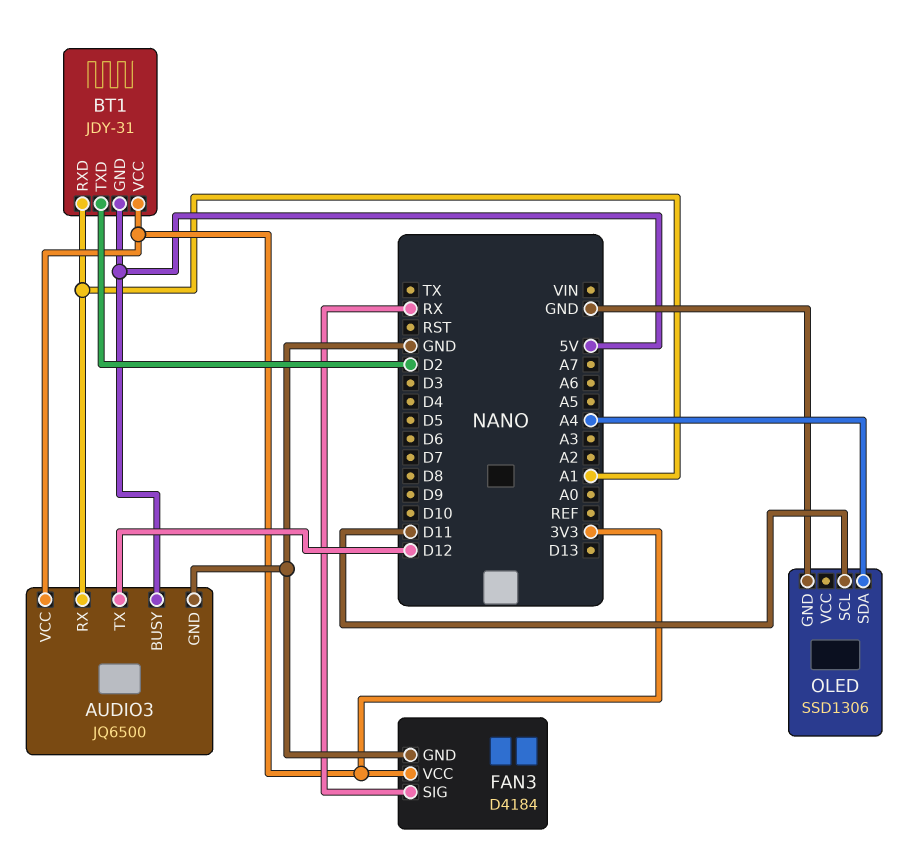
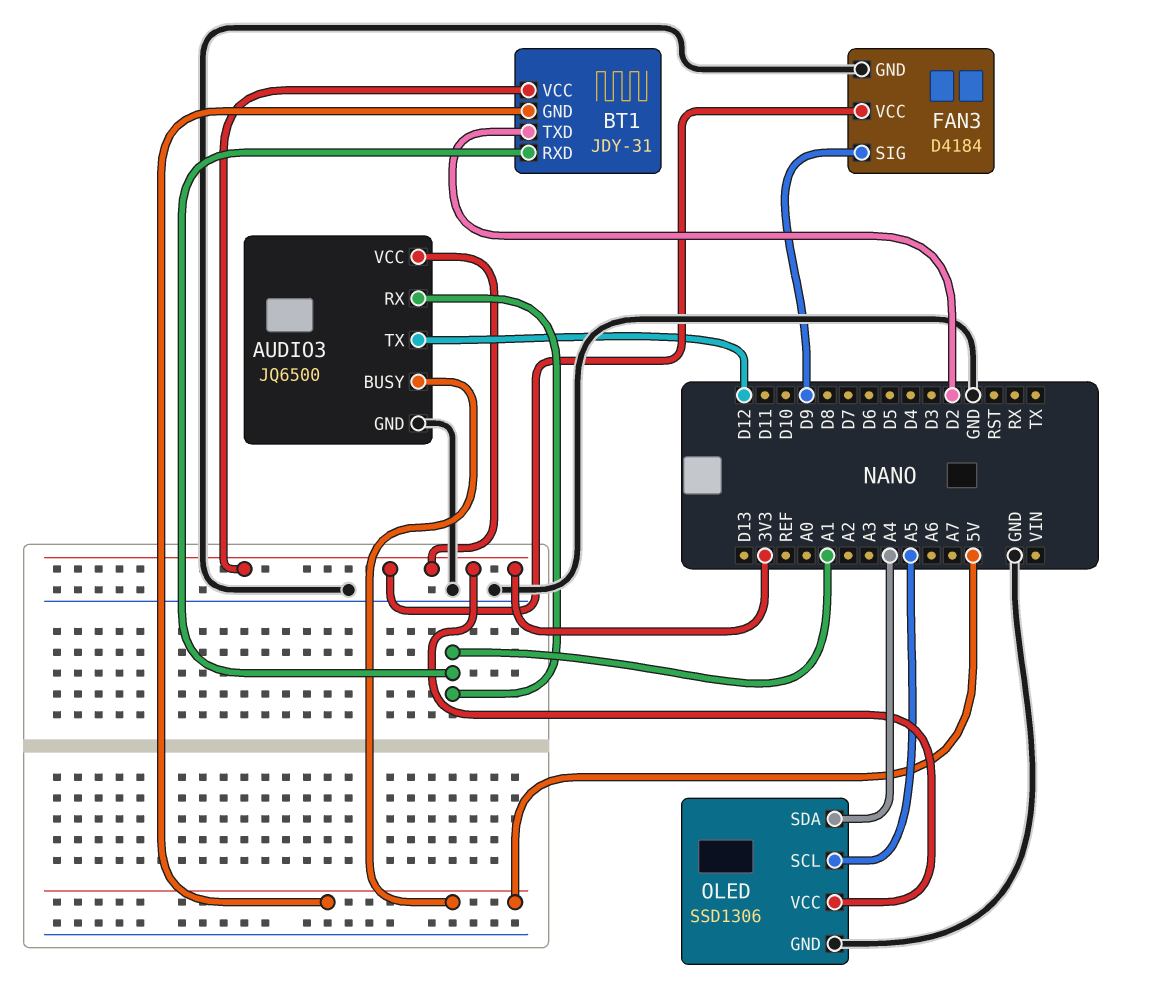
FAN3 pin SIG: RX -> D9
OLED pin SCL: D11 -> A5
OLED pin VCC: none -> 3V3

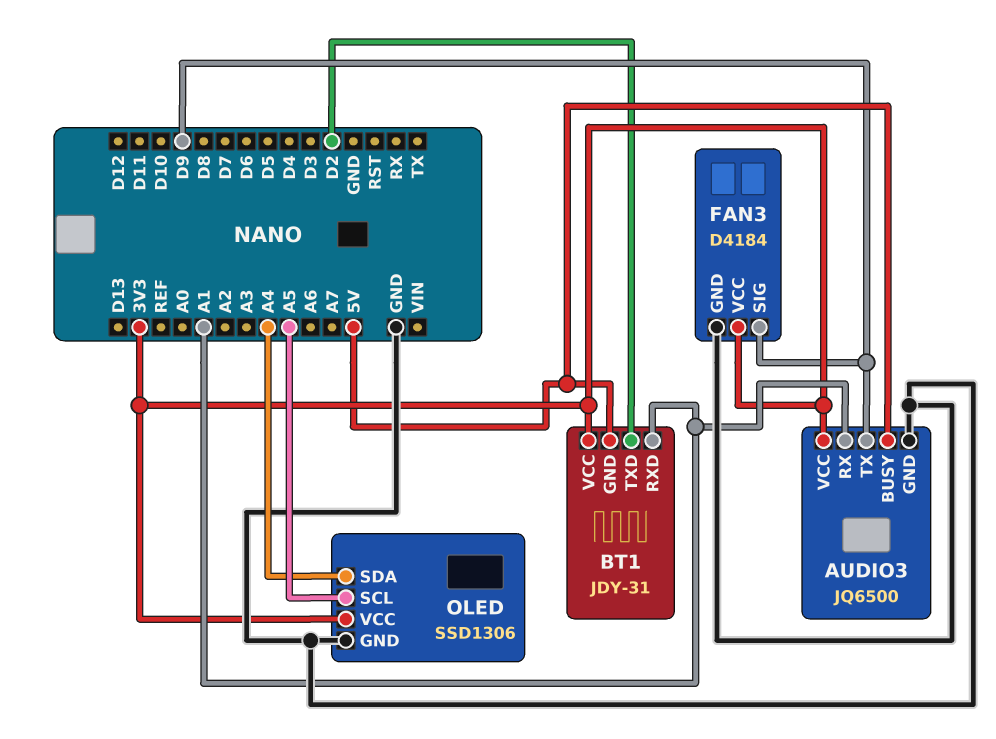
AUDIO3 pin TX: D12 -> D9

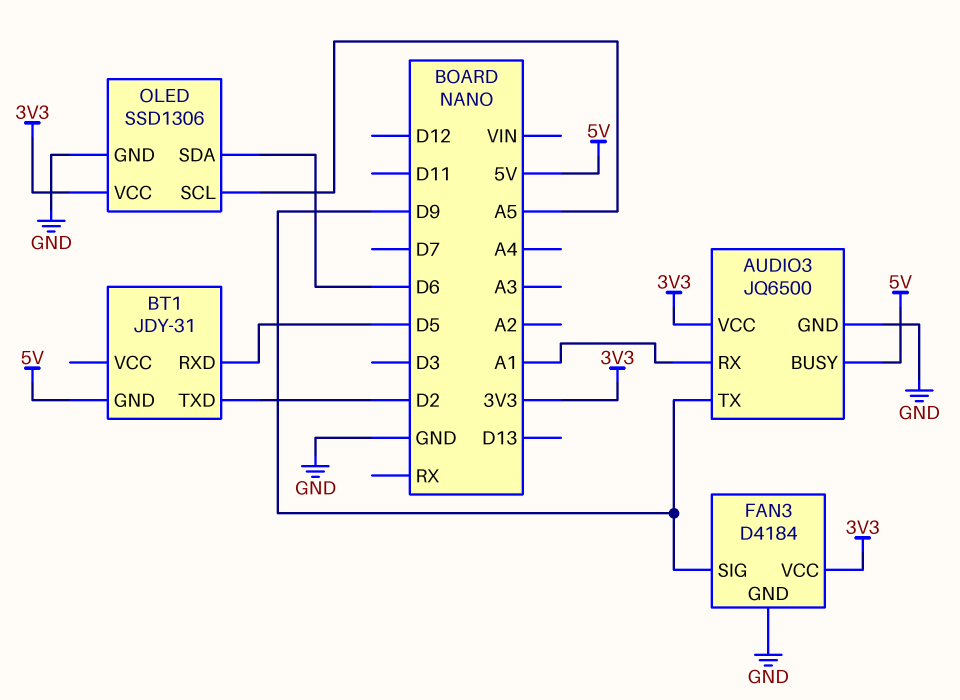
BT1 pin RXD: A1 -> D5
BT1 pin VCC: 3V3 -> none
OLED pin SDA: A4 -> D6

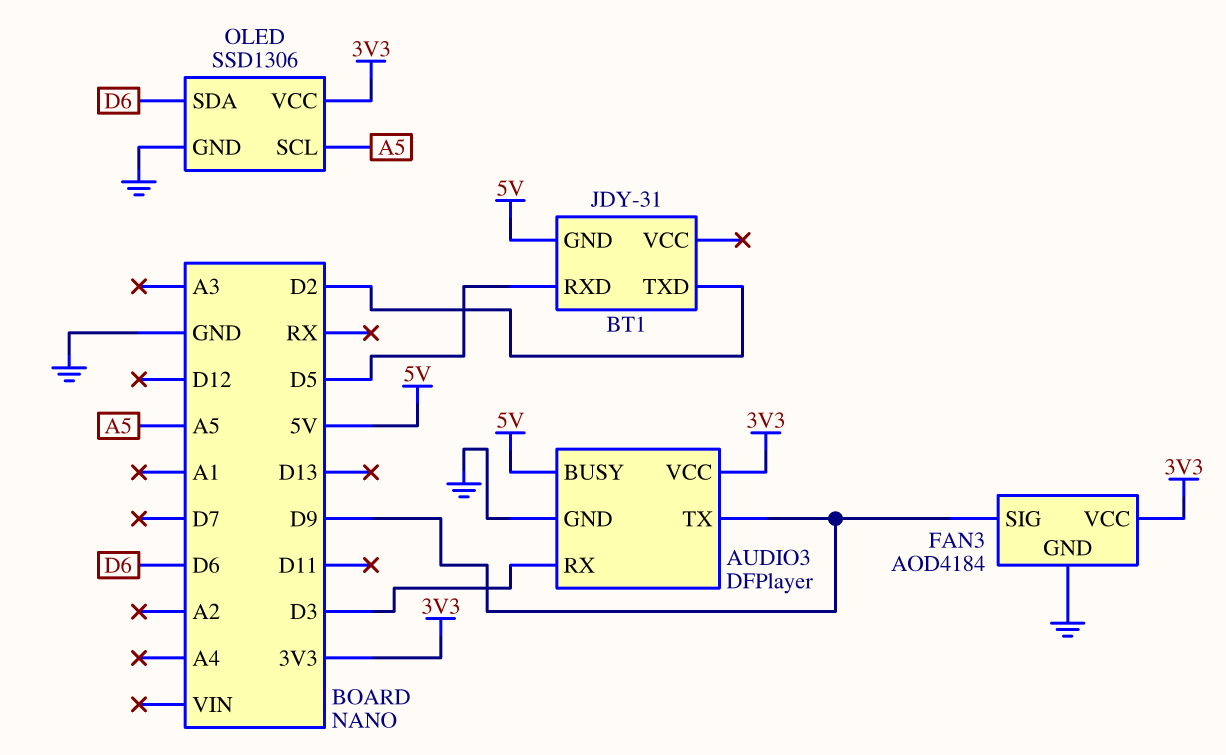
AUDIO3: JQ6500 -> DFPlayer
AUDIO3 pin RX: A1 -> D3
FAN3: D4184 -> AOD4184

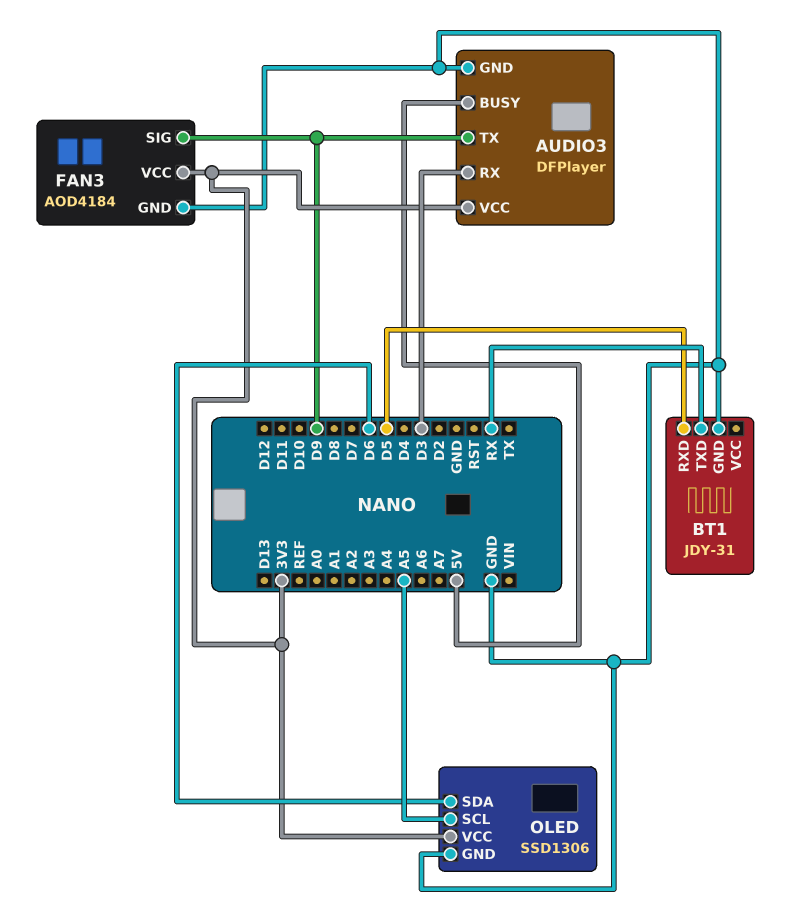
BT1 pin GND: 5V -> GND
BT1 pin TXD: D2 -> RX

